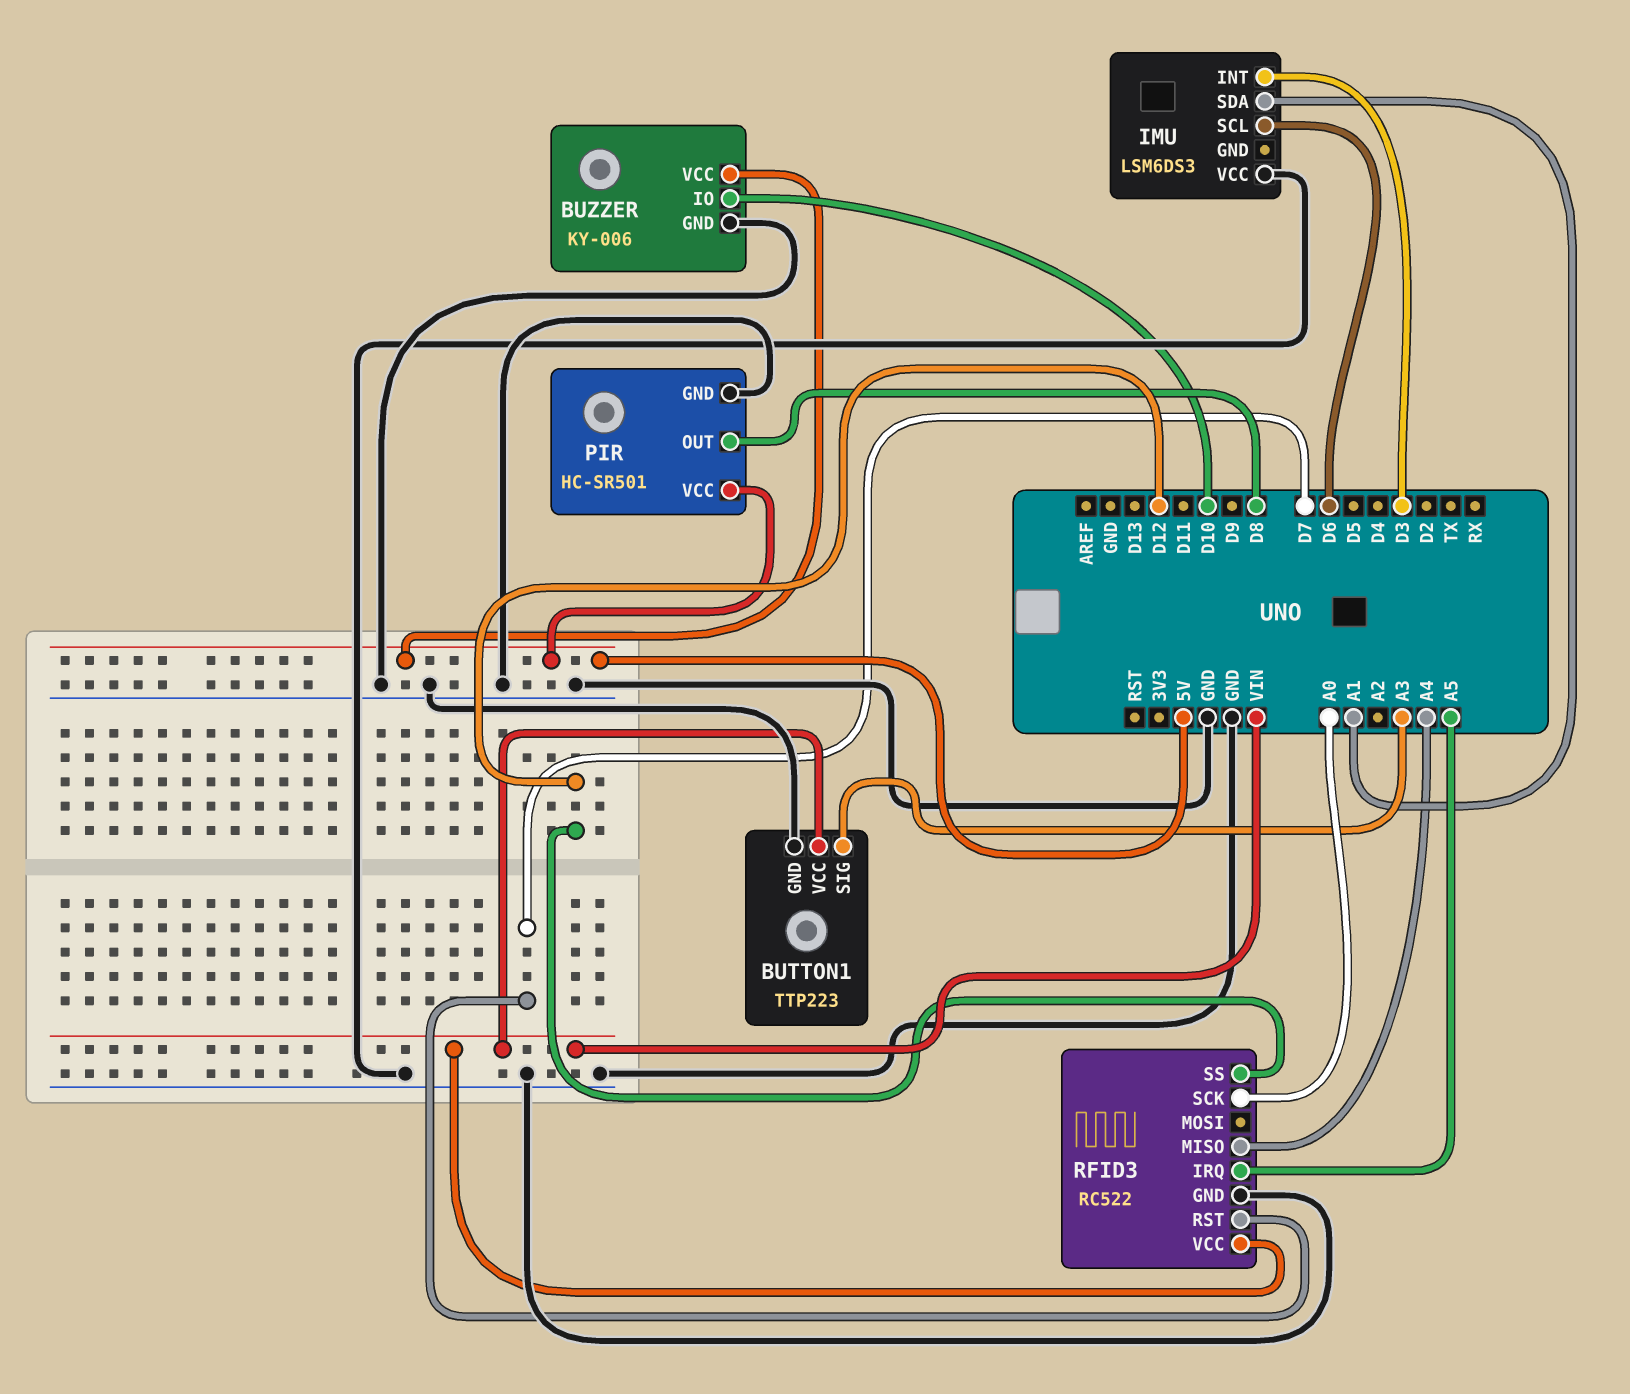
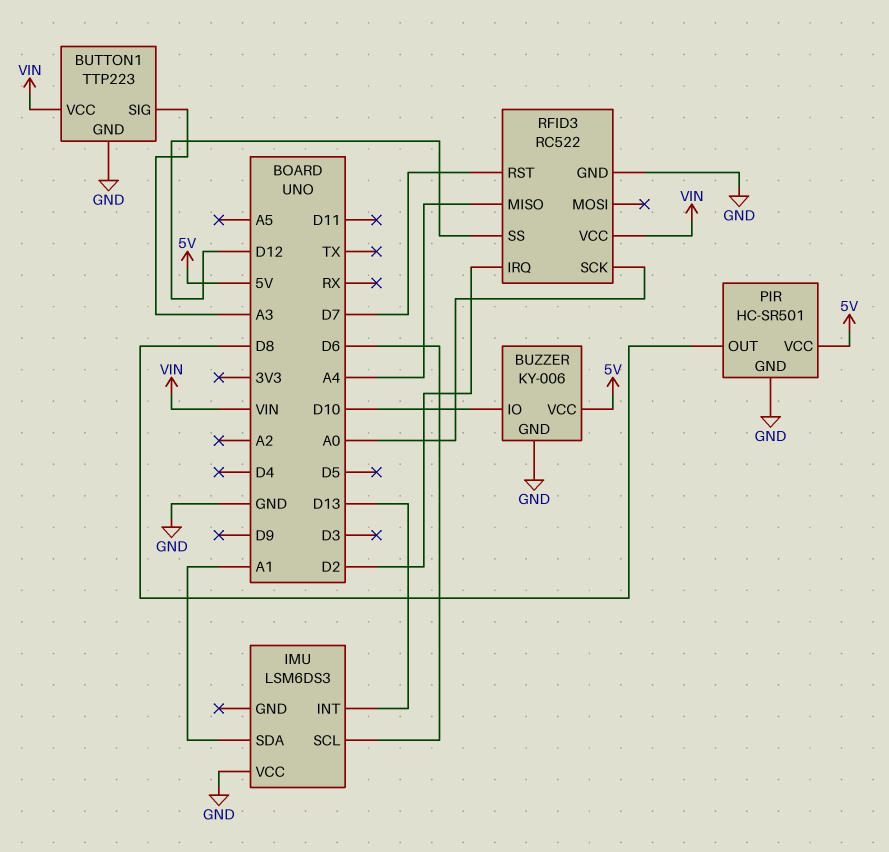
IMU pin INT: D3 -> D13
RFID3 pin IRQ: A5 -> D2

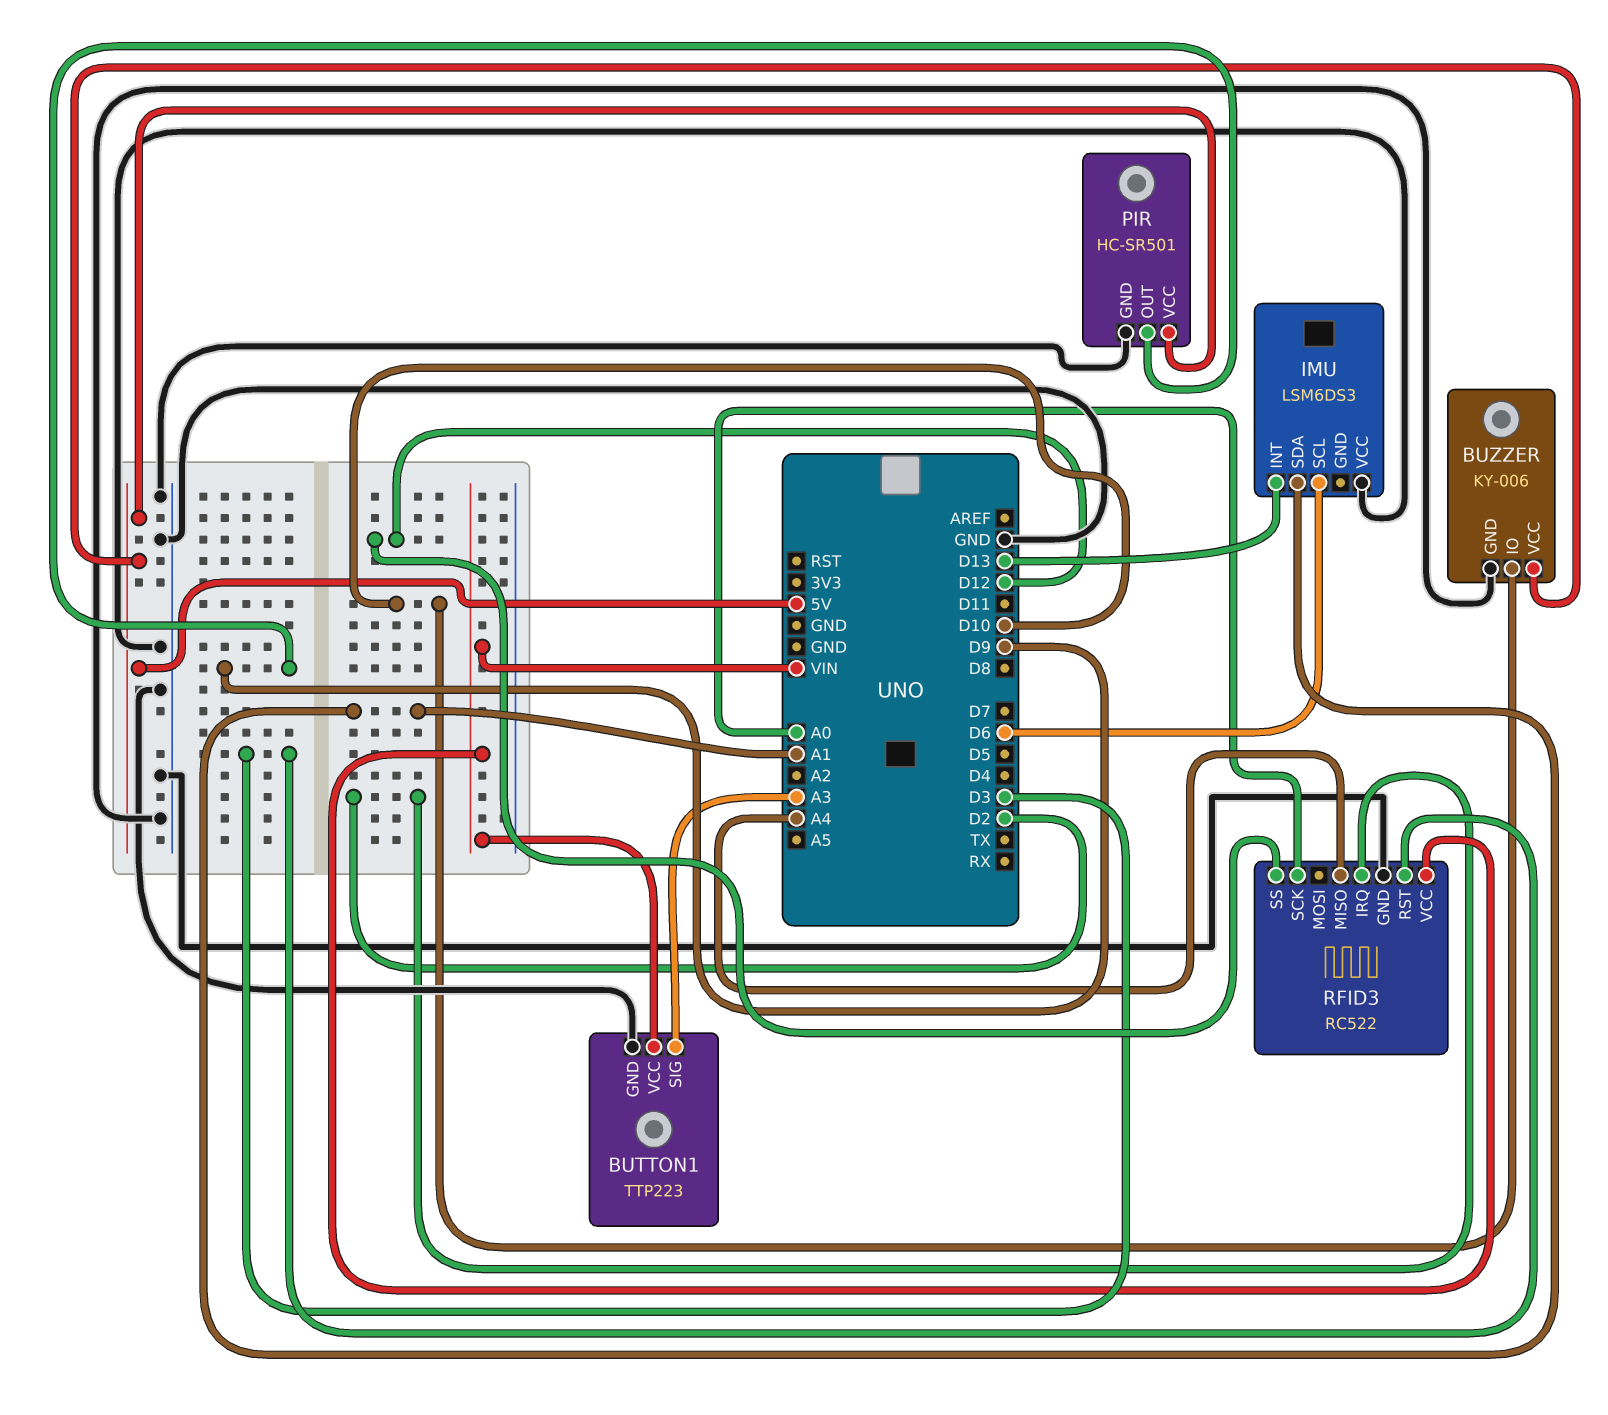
PIR pin OUT: D8 -> D9
RFID3 pin RST: D7 -> D3

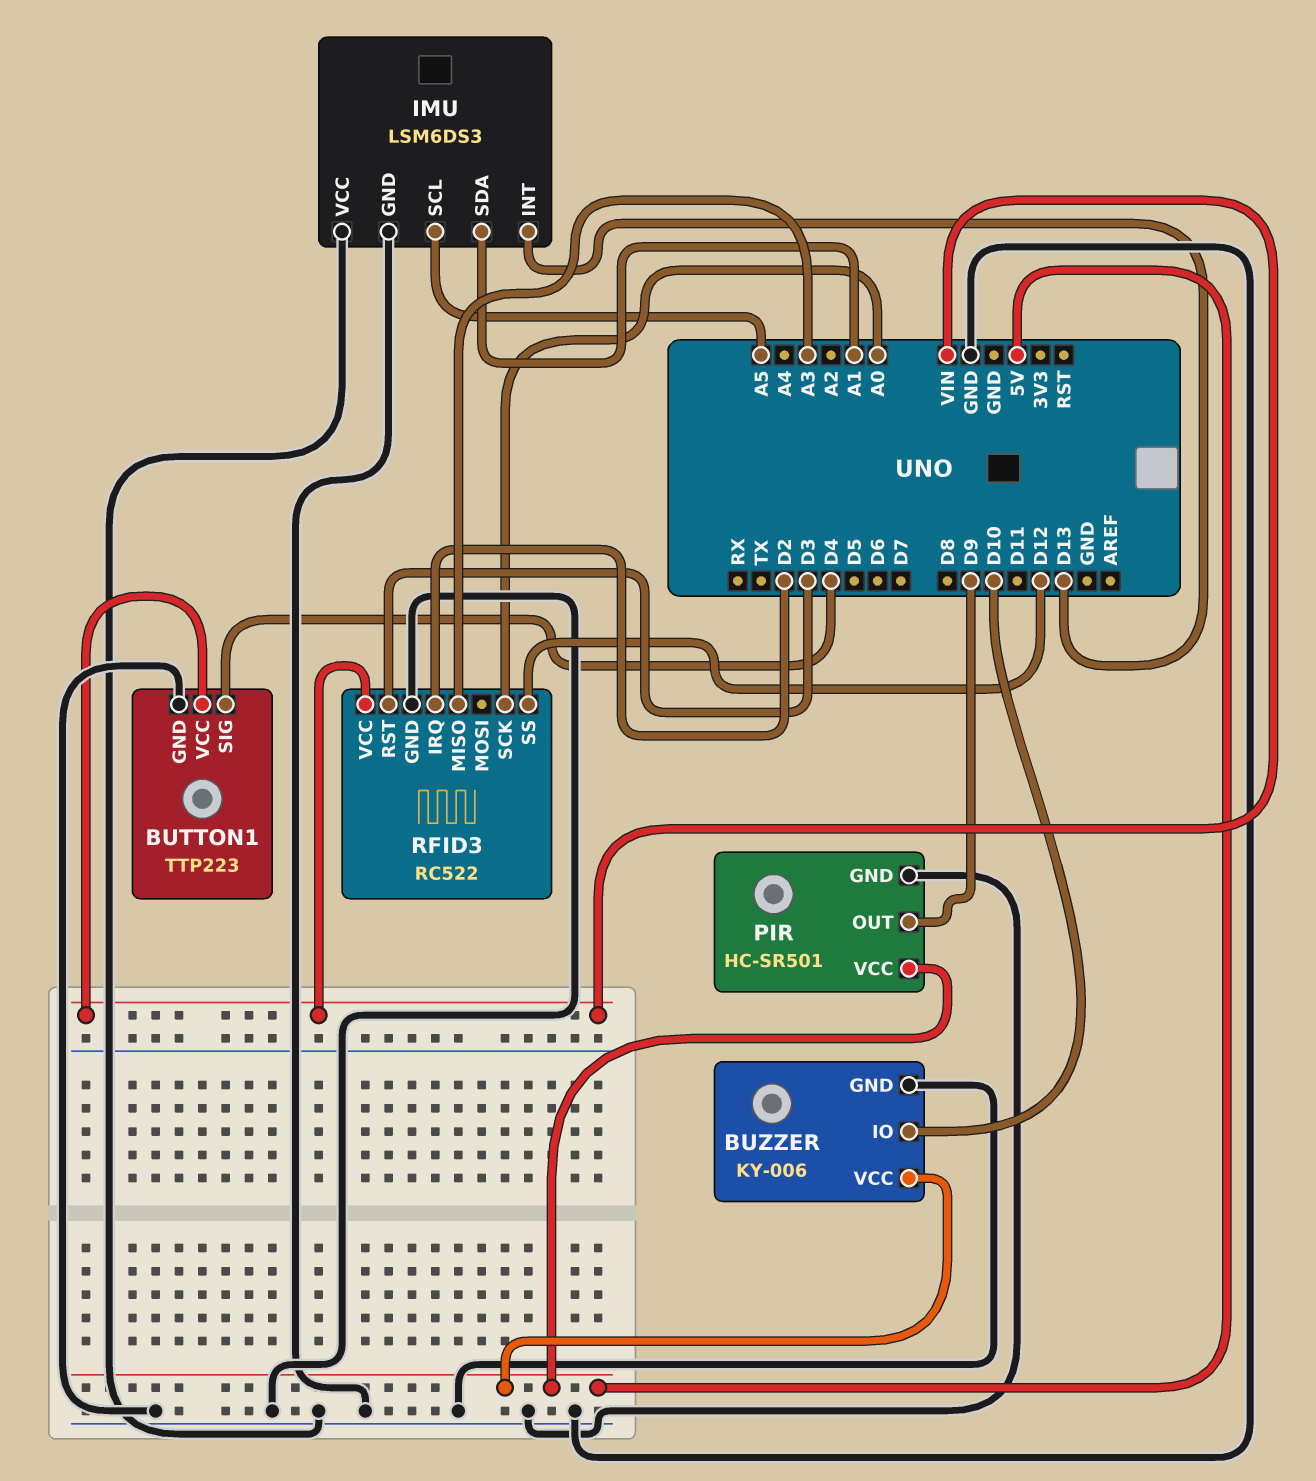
BUTTON1 pin SIG: A3 -> D4
IMU pin GND: none -> GND
IMU pin SCL: D6 -> A5
RFID3 pin MISO: A4 -> A3

